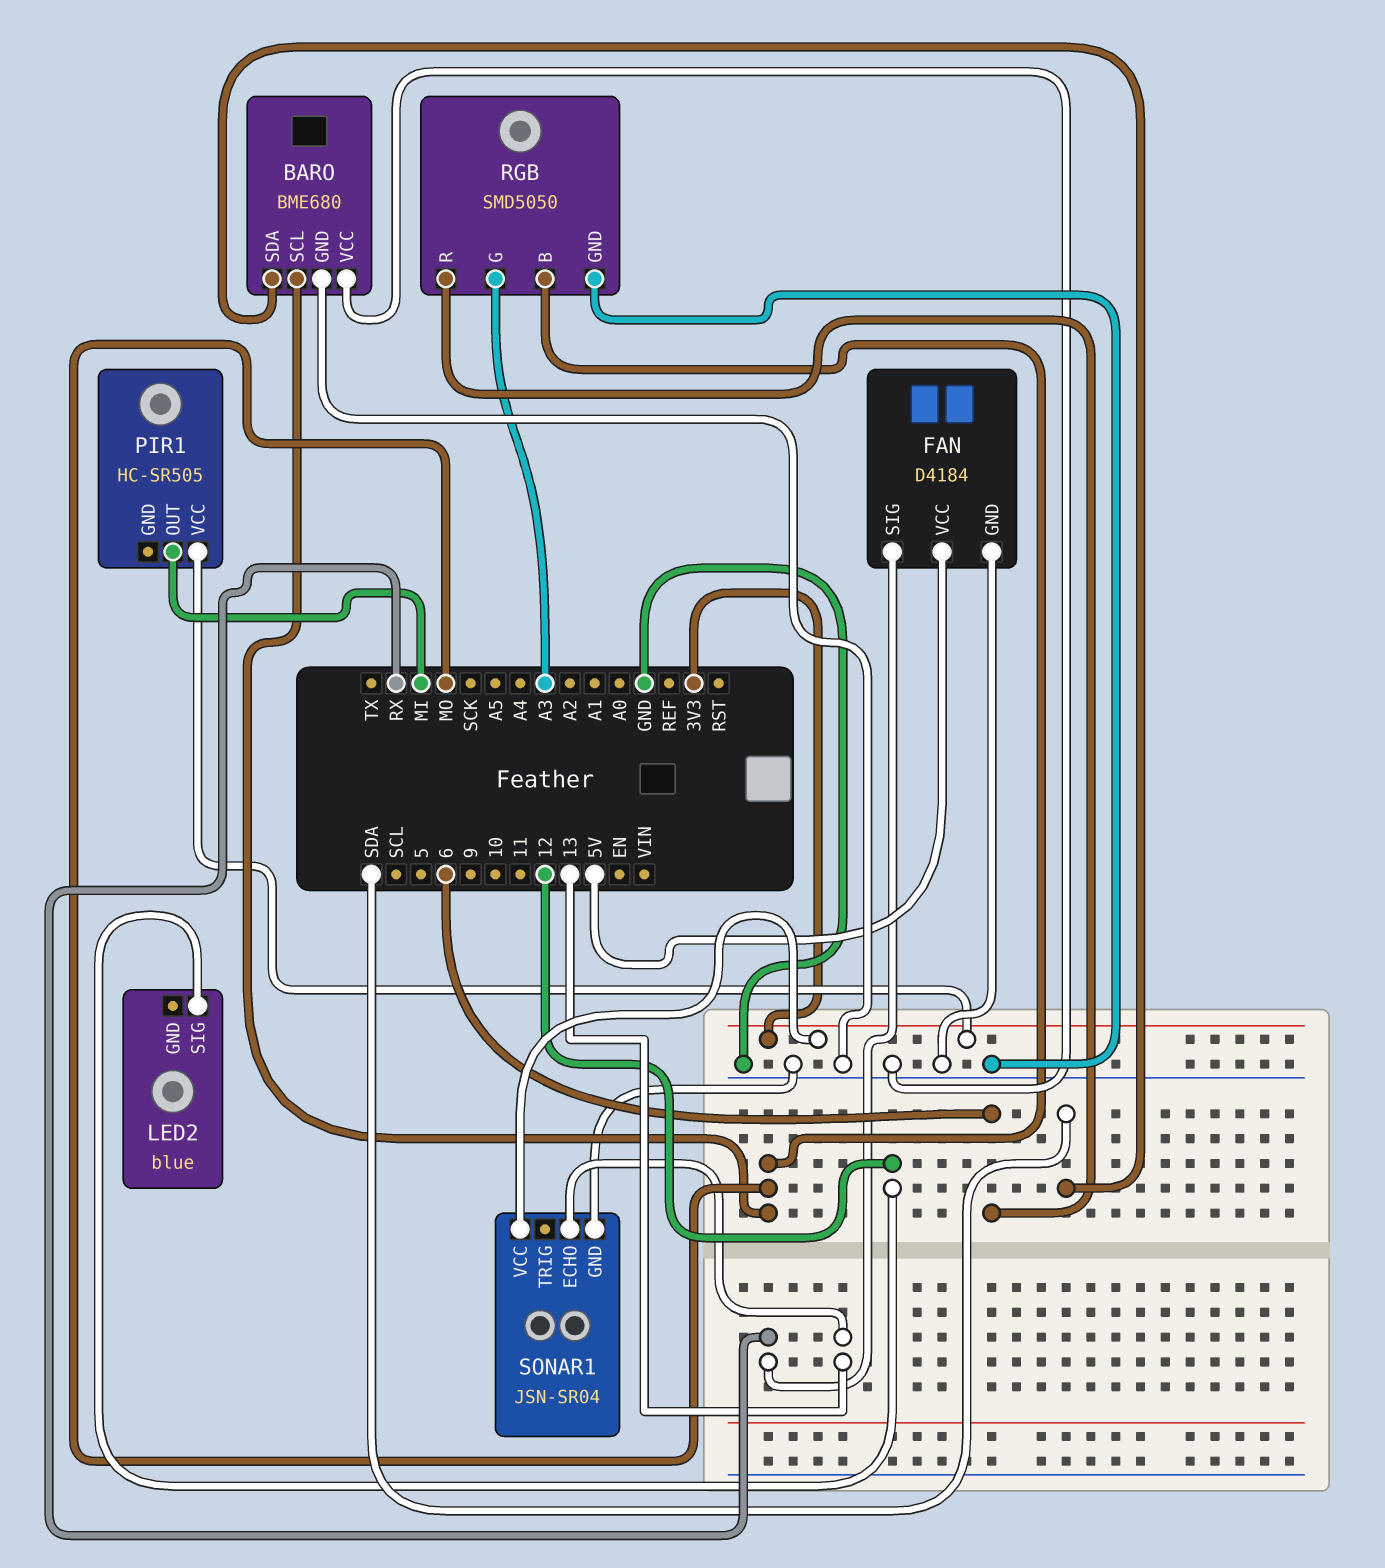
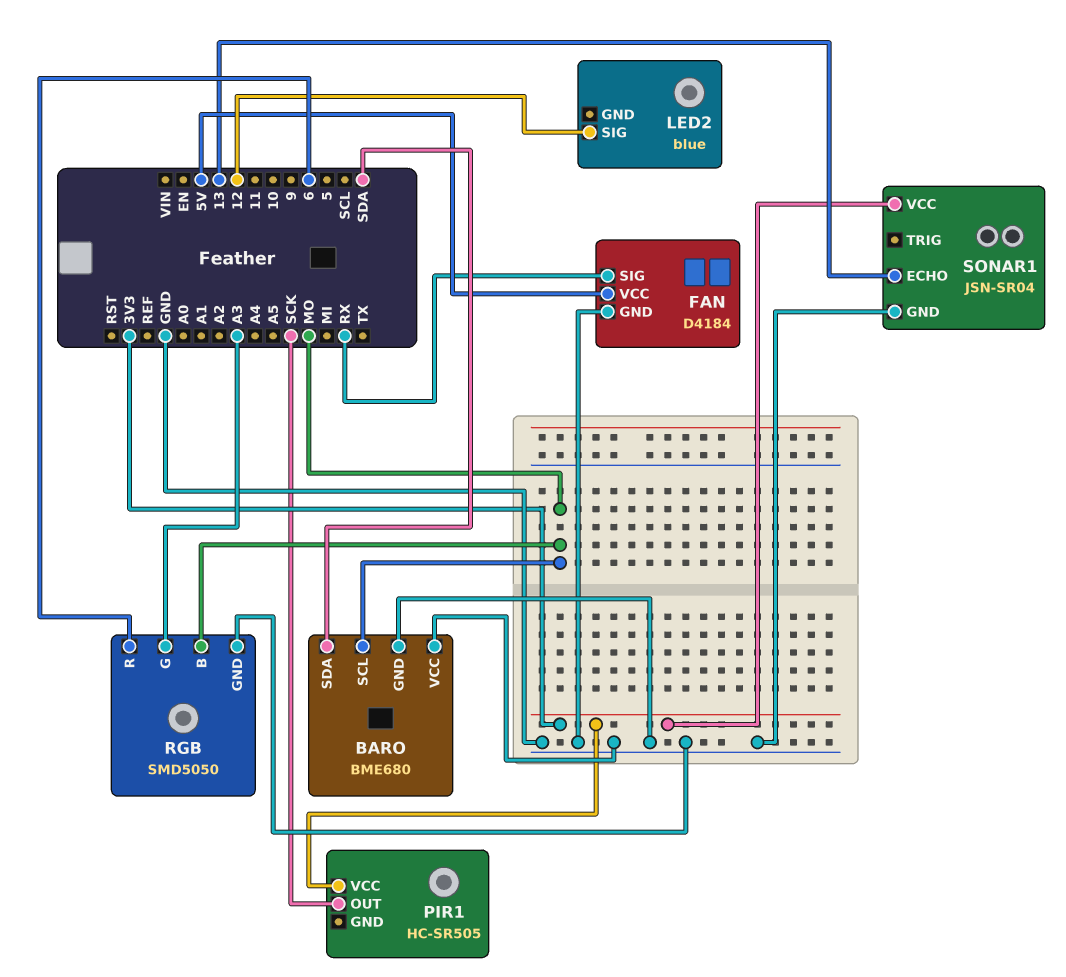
PIR1 pin OUT: MI -> SCK

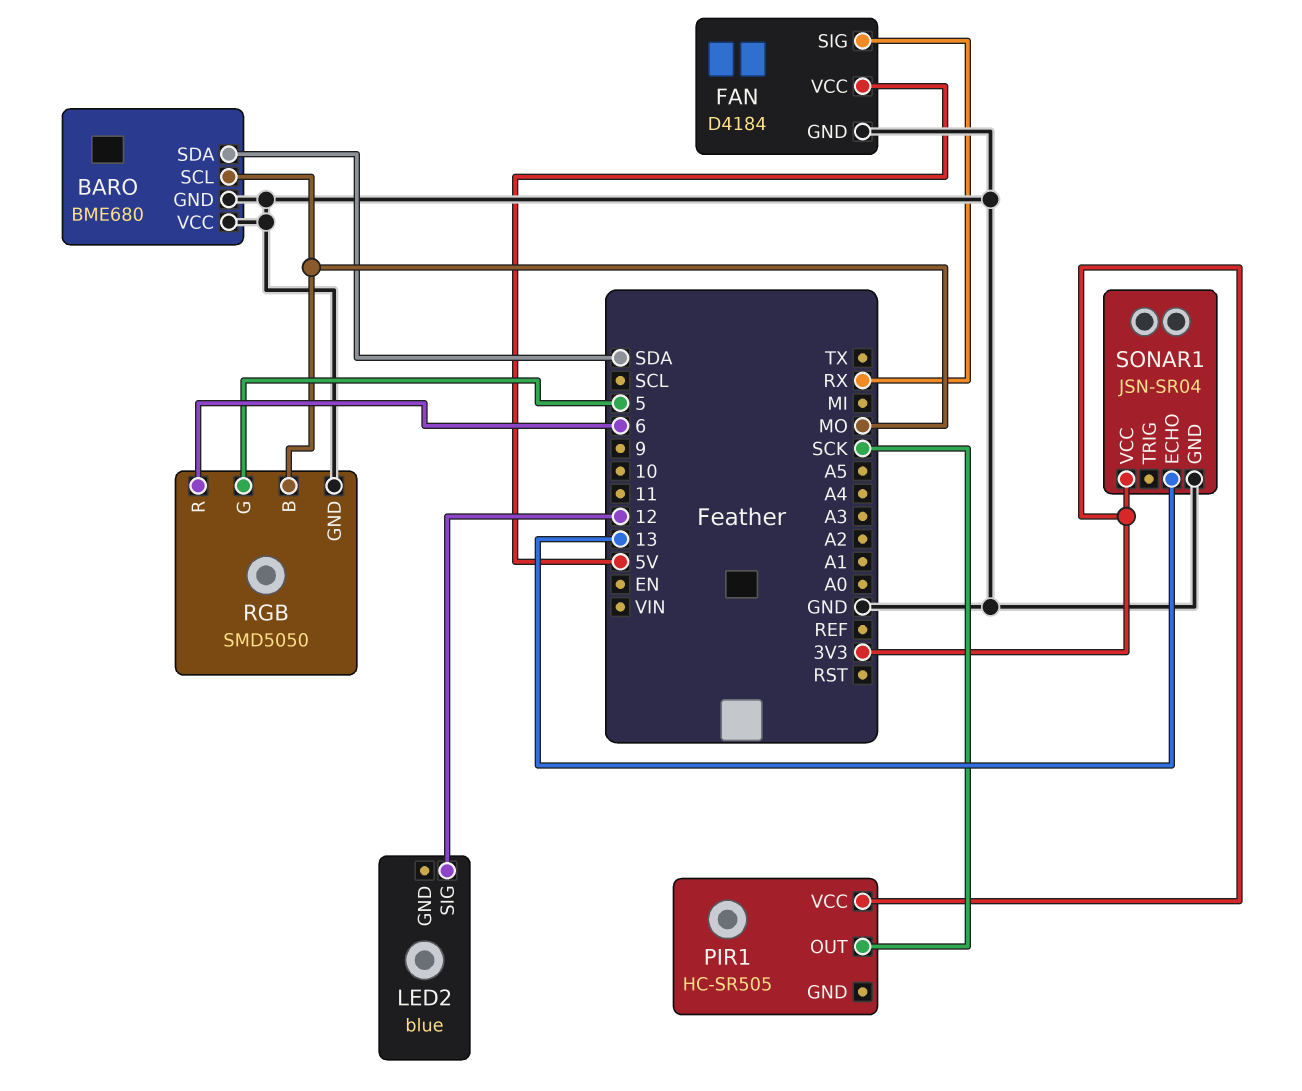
RGB pin G: A3 -> 5

